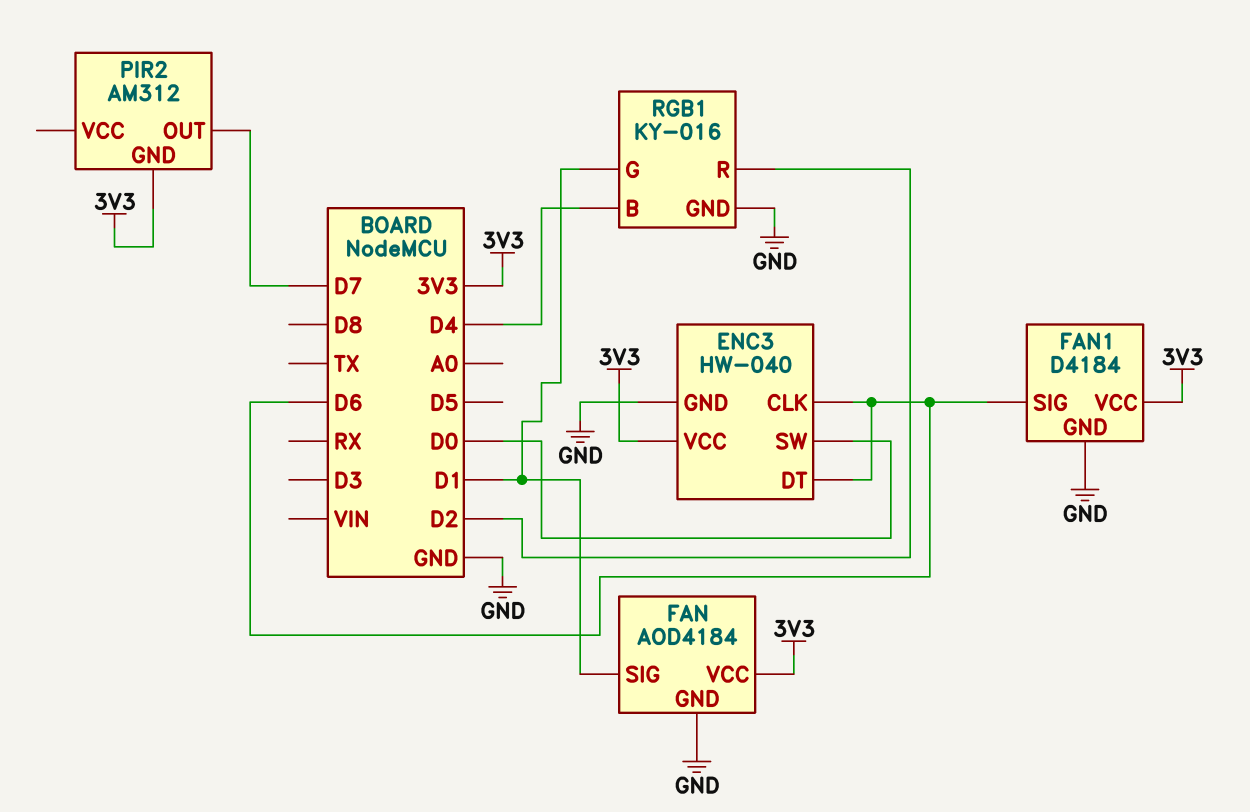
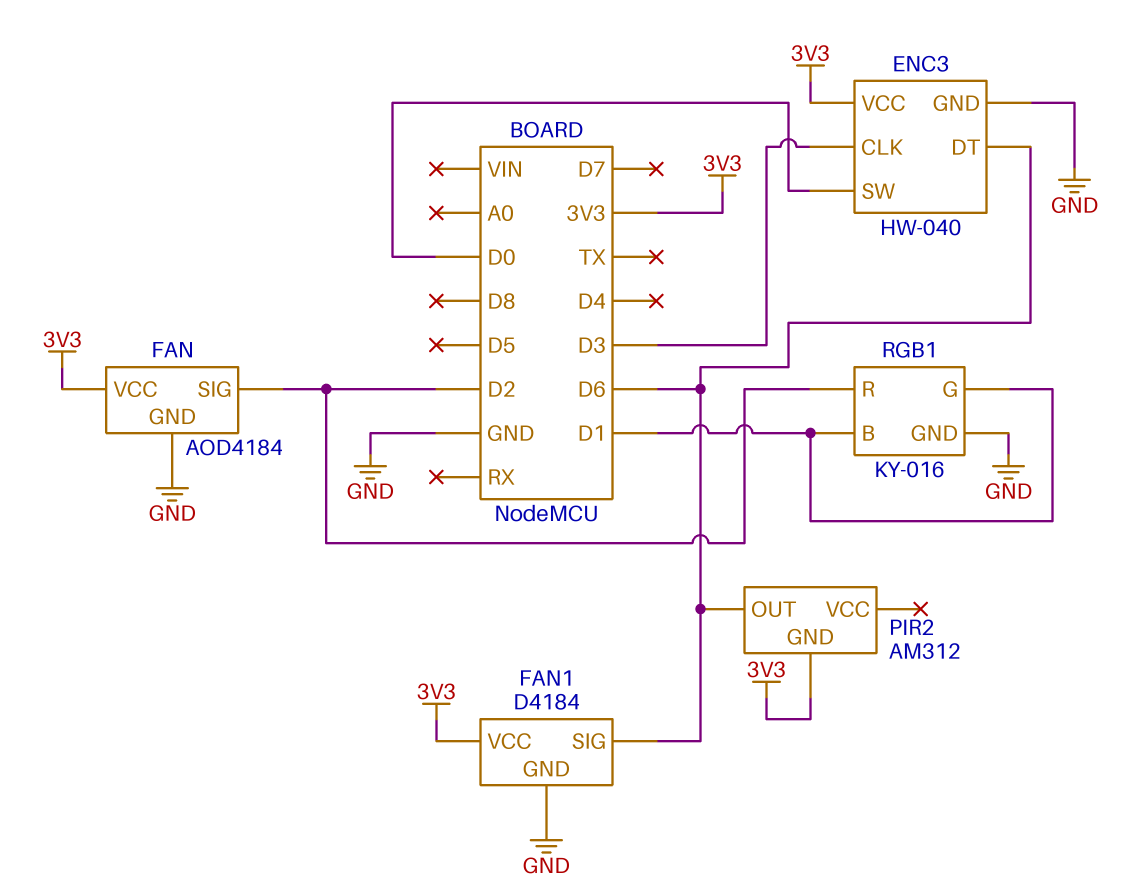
ENC3 pin CLK: D6 -> D3
FAN pin SIG: D1 -> D2
PIR2 pin OUT: D7 -> D6
RGB1 pin B: D4 -> D1

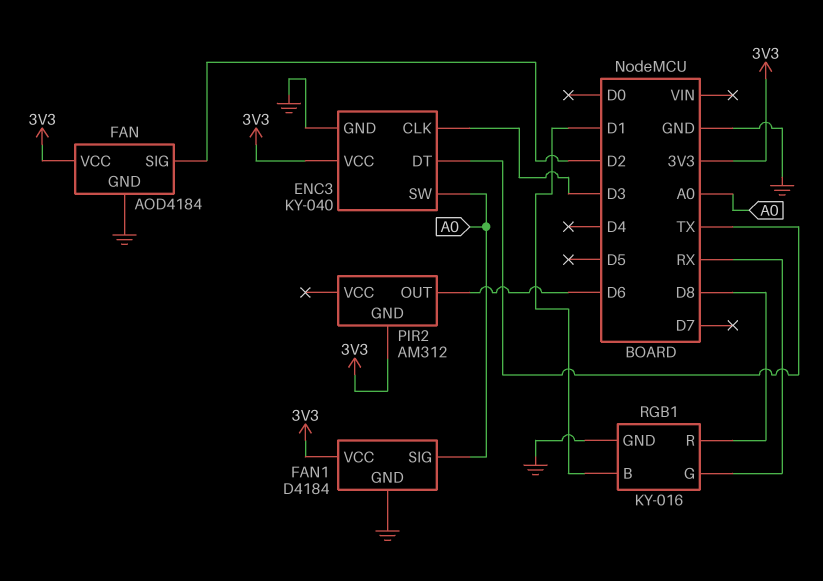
ENC3: HW-040 -> KY-040
ENC3 pin DT: D6 -> TX
ENC3 pin SW: D0 -> A0
FAN1 pin SIG: D6 -> A0
RGB1 pin G: D1 -> RX
RGB1 pin R: D2 -> D8

